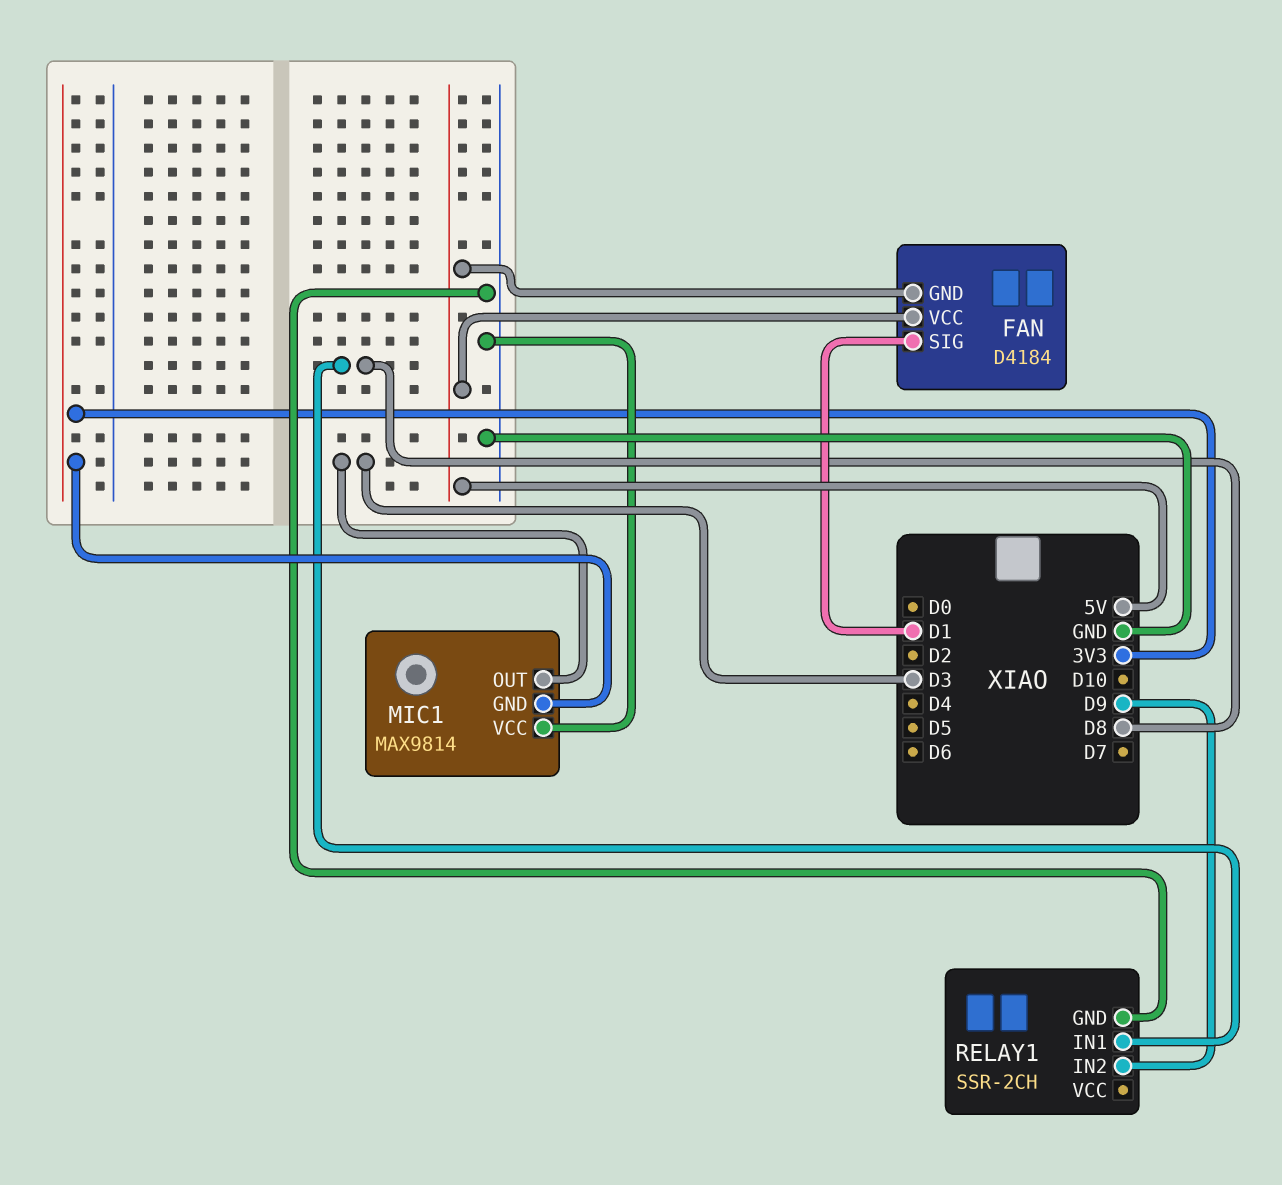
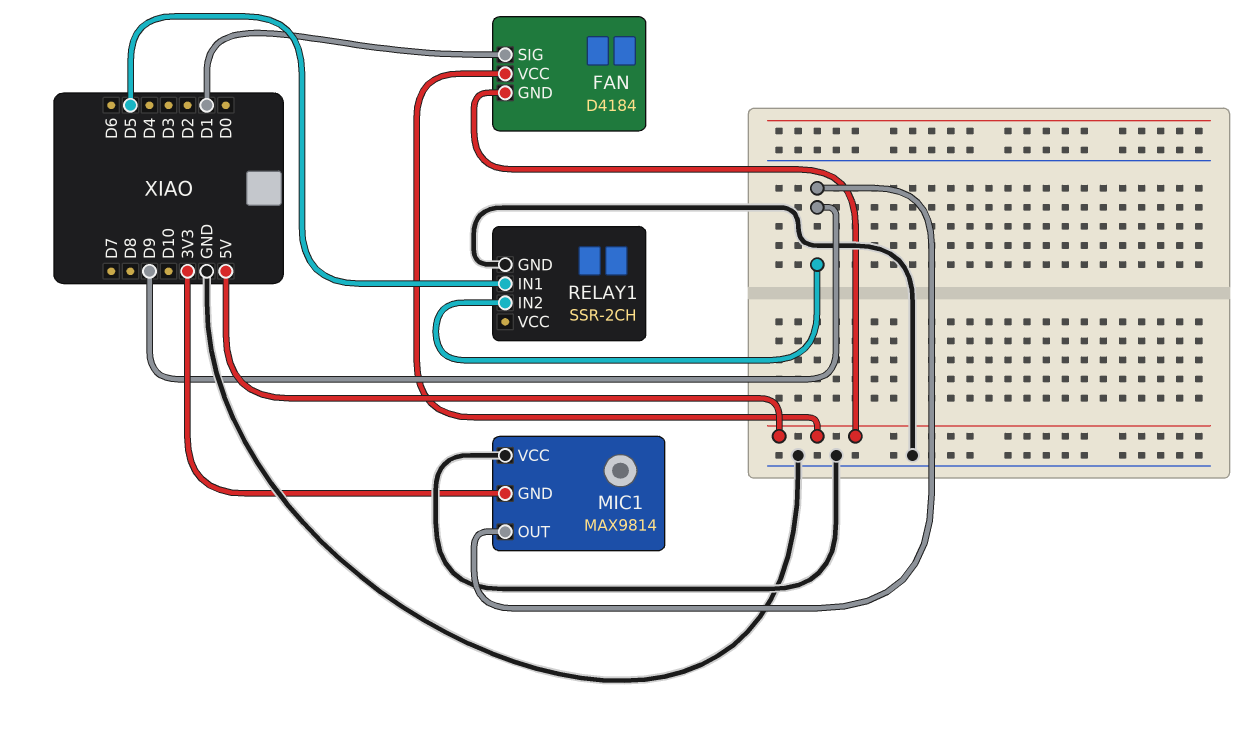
MIC1 pin OUT: D3 -> D9
RELAY1 pin IN1: D8 -> D5

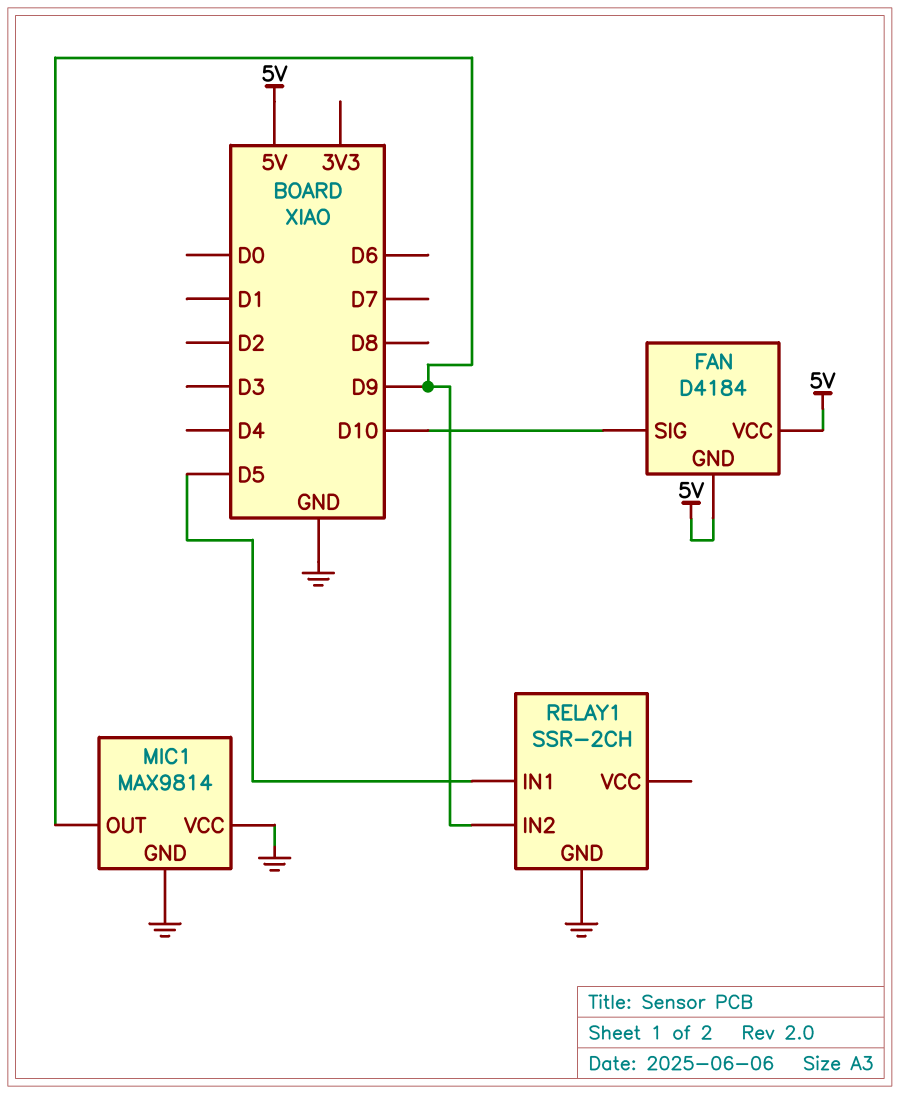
FAN pin SIG: D1 -> D10
MIC1 pin GND: 3V3 -> GND

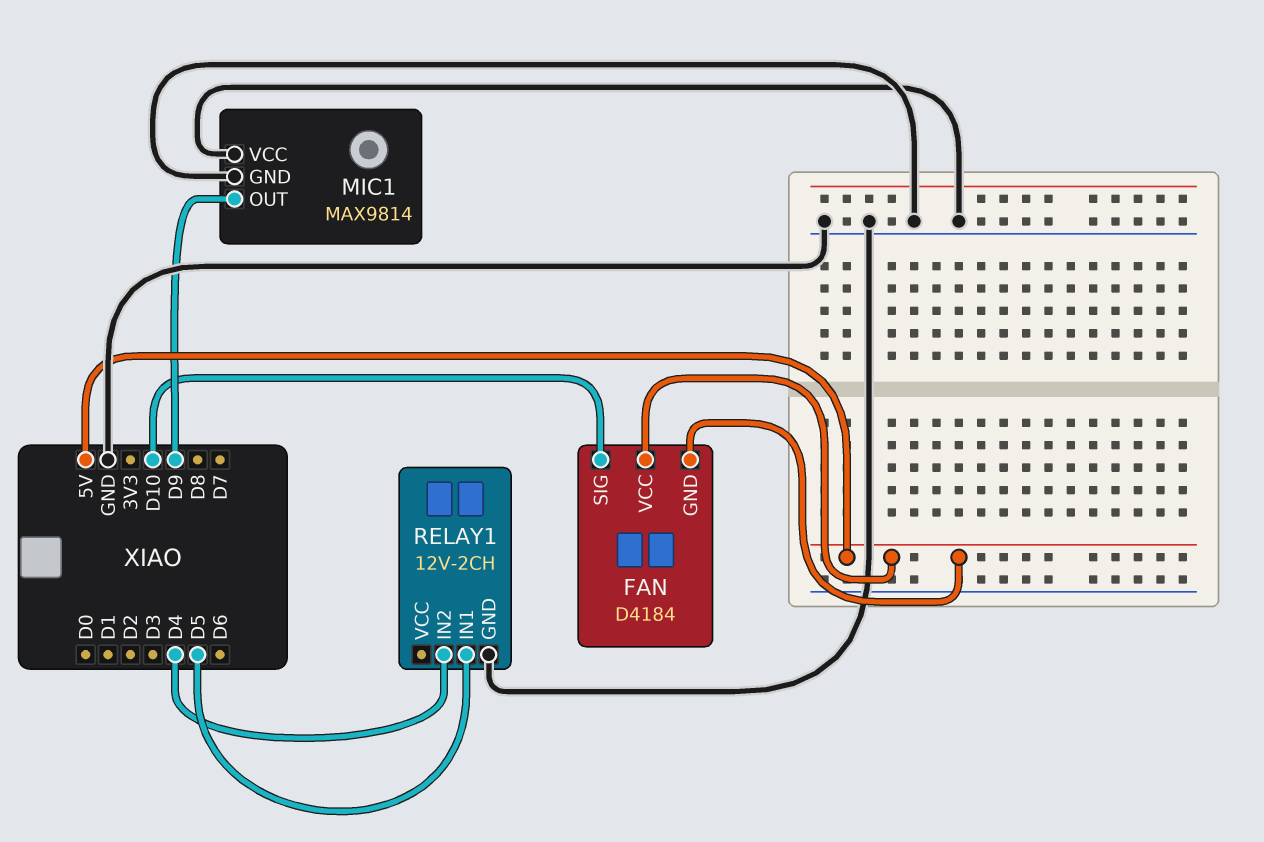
RELAY1: SSR-2CH -> 12V-2CH
RELAY1 pin IN2: D9 -> D4

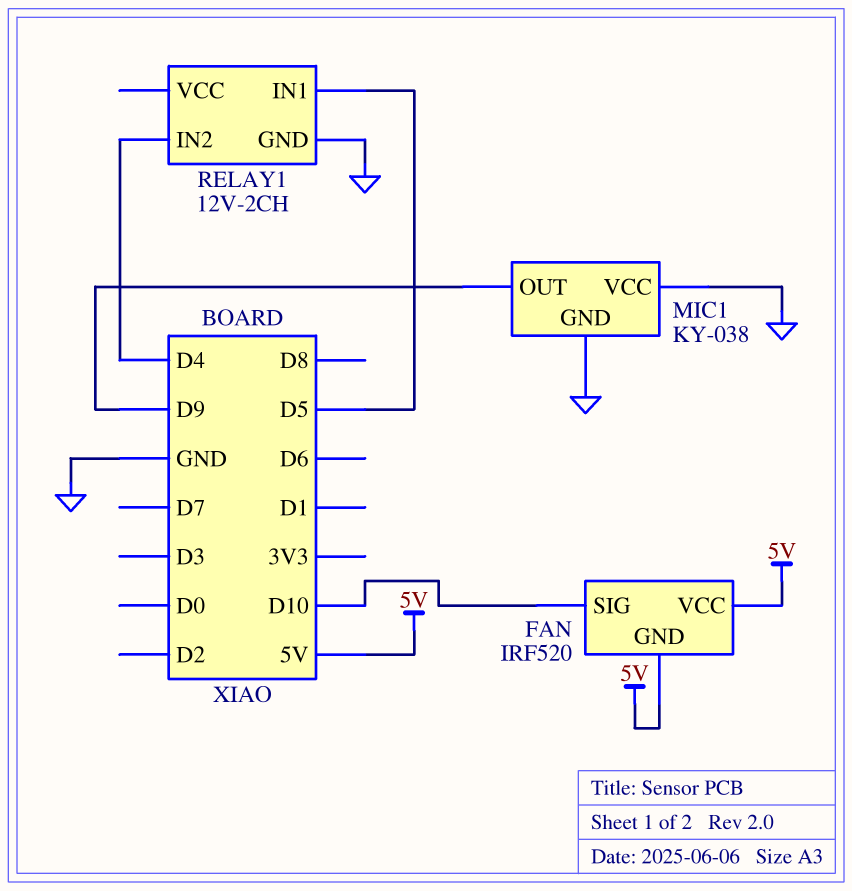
FAN: D4184 -> IRF520
MIC1: MAX9814 -> KY-038

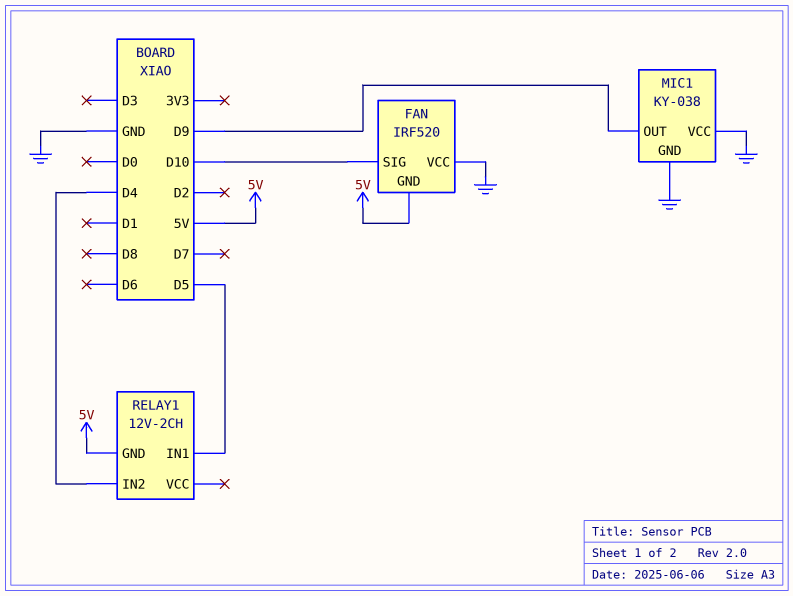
FAN pin VCC: 5V -> GND
RELAY1 pin GND: GND -> 5V

